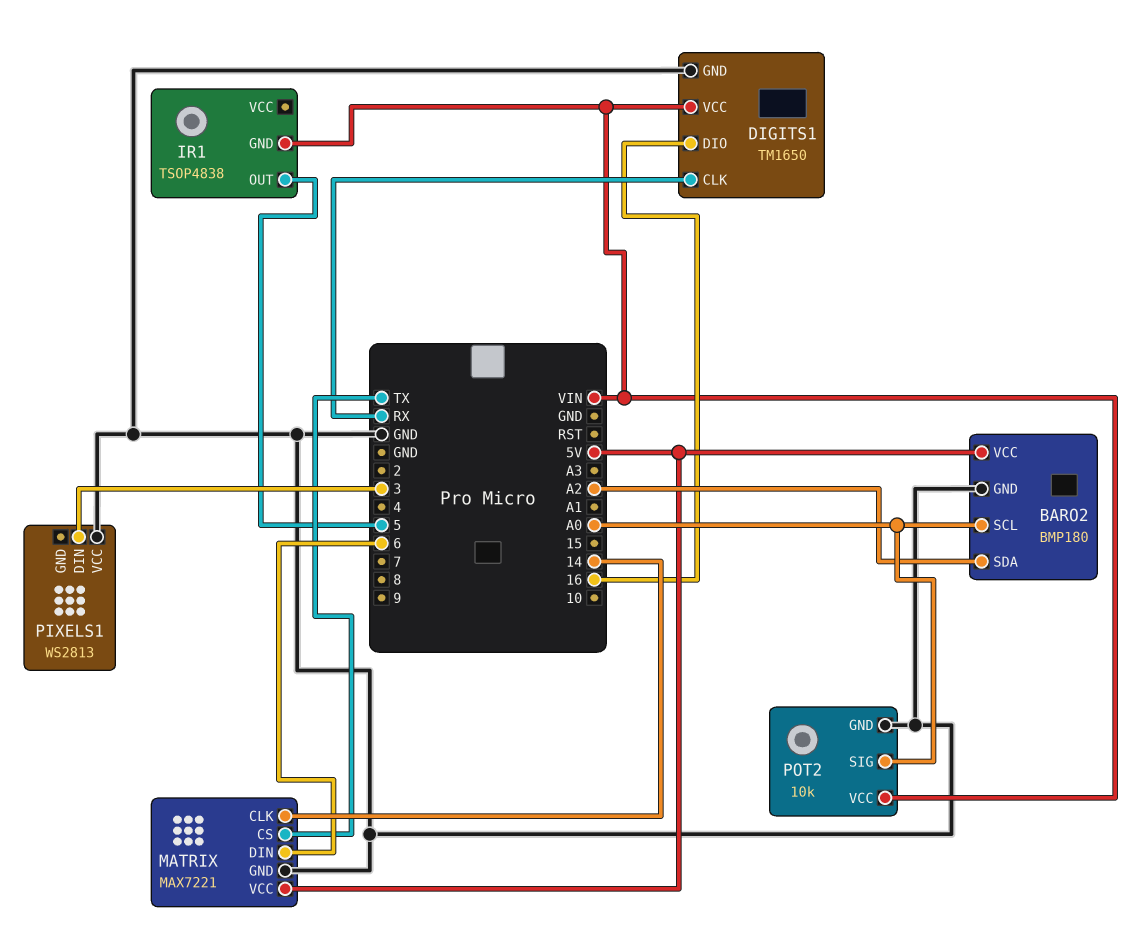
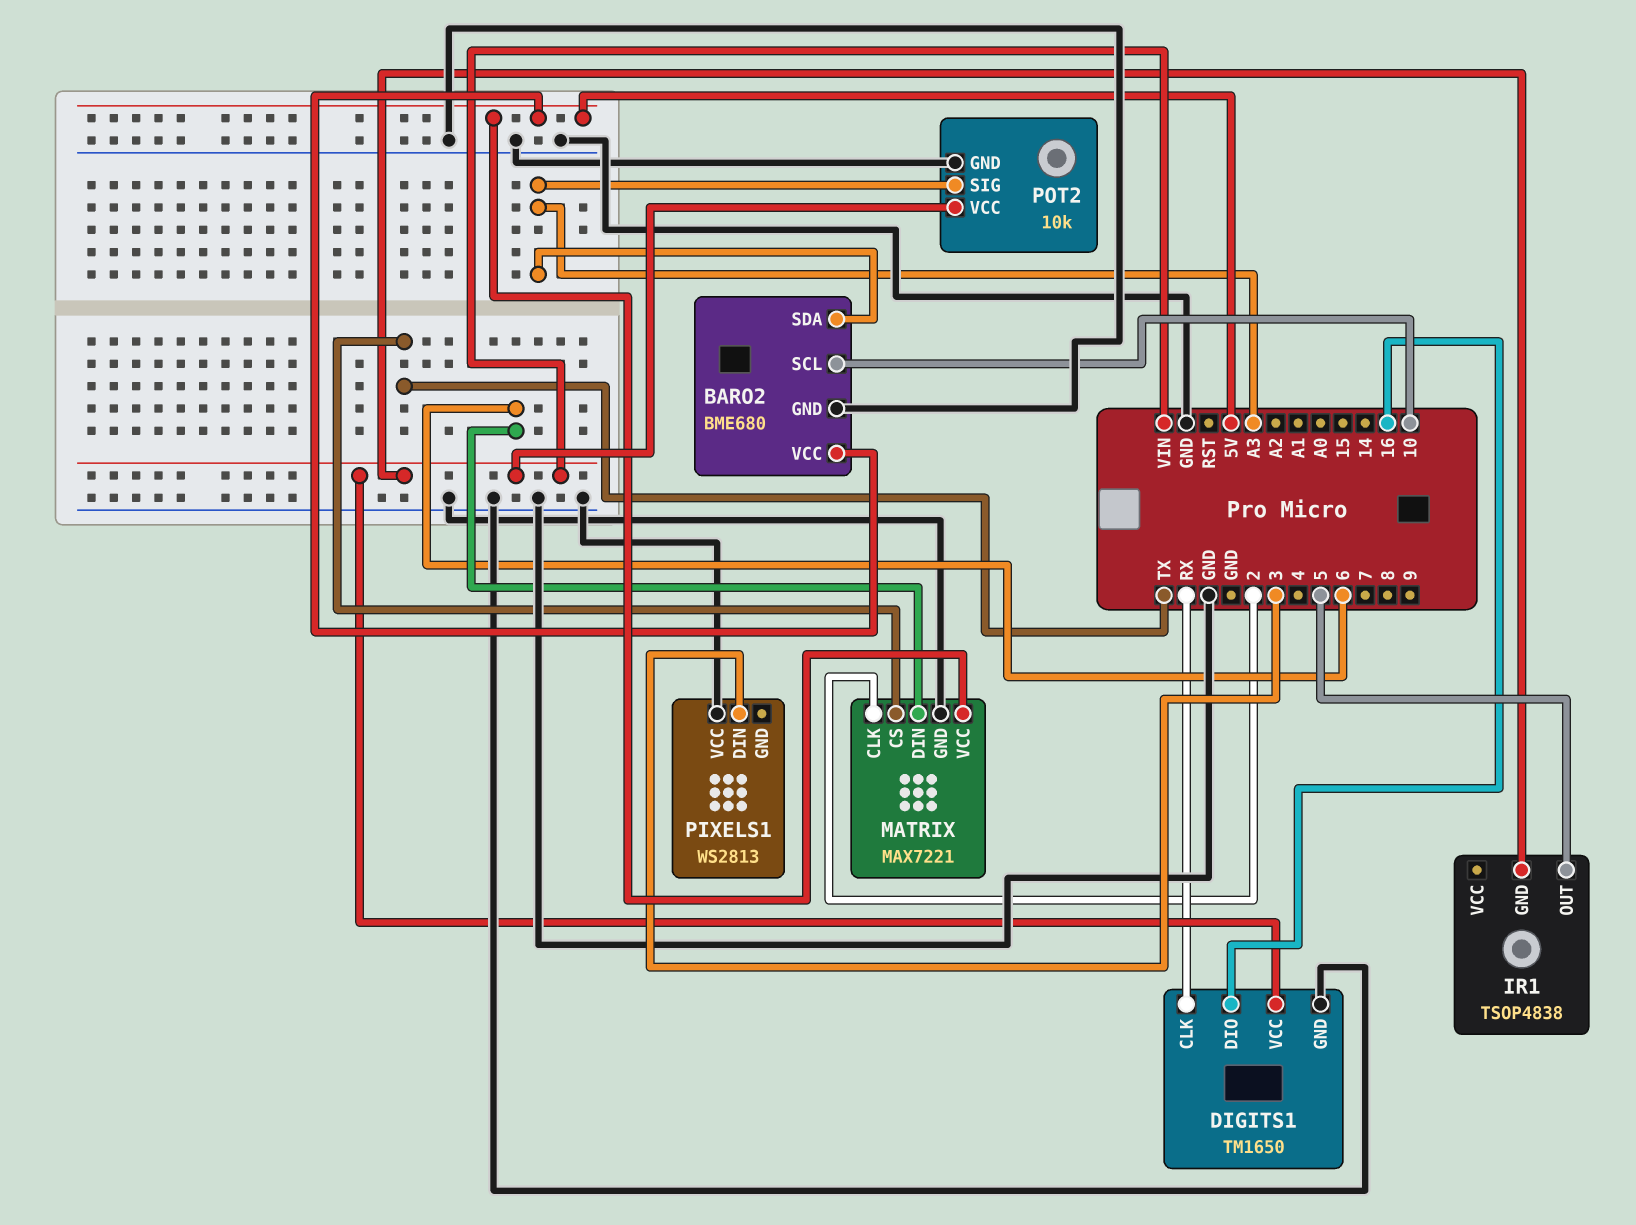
BARO2: BMP180 -> BME680
BARO2 pin SCL: A0 -> 10
BARO2 pin SDA: A2 -> A3
MATRIX pin CLK: 14 -> 2
POT2 pin SIG: A0 -> A3

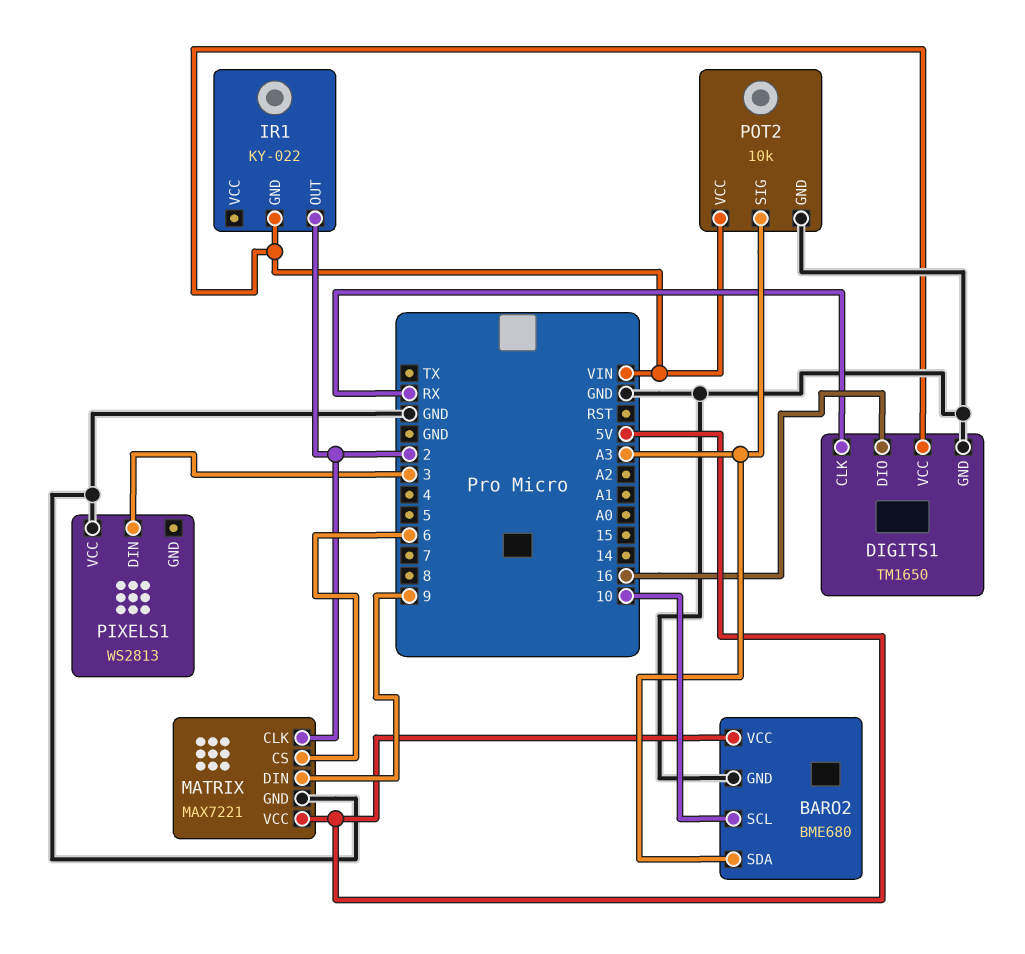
IR1: TSOP4838 -> KY-022
IR1 pin OUT: 5 -> 2
MATRIX pin CS: TX -> 6
MATRIX pin DIN: 6 -> 9

